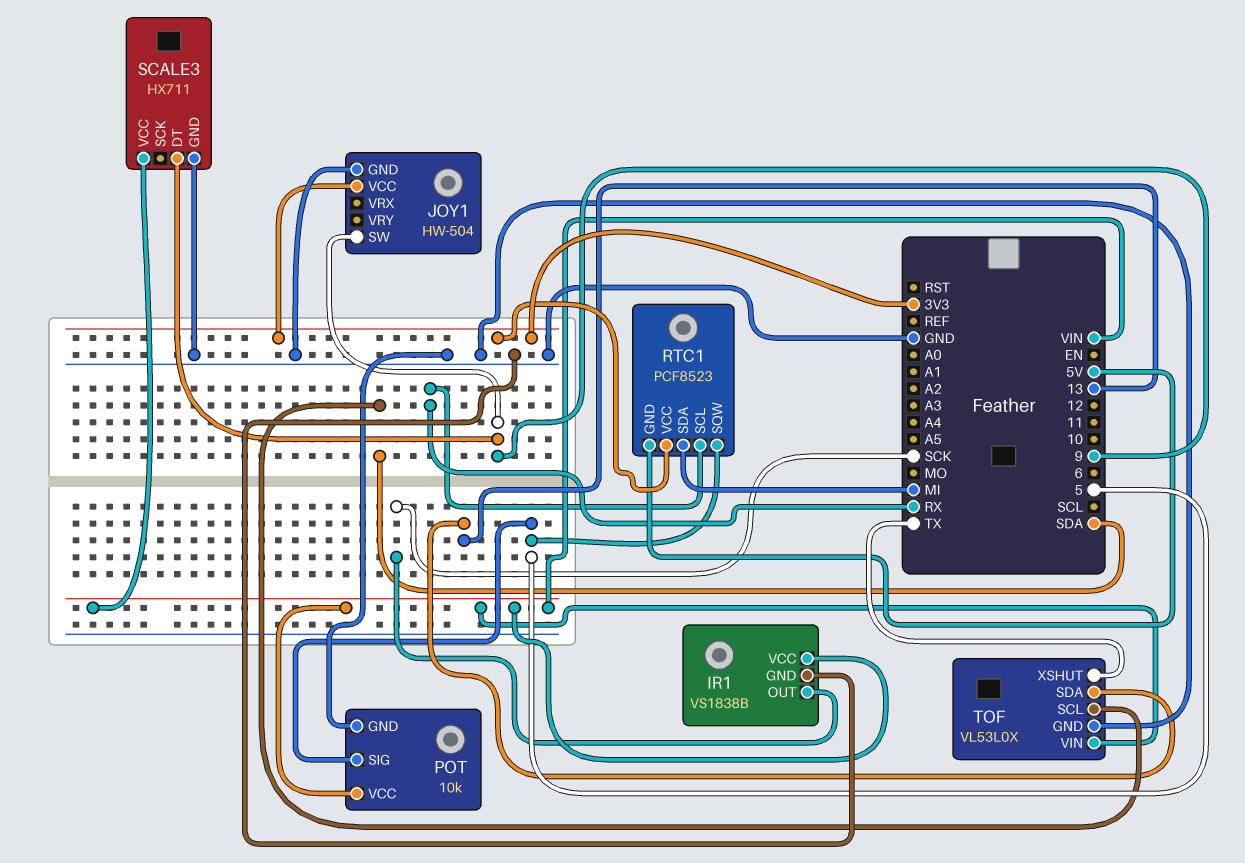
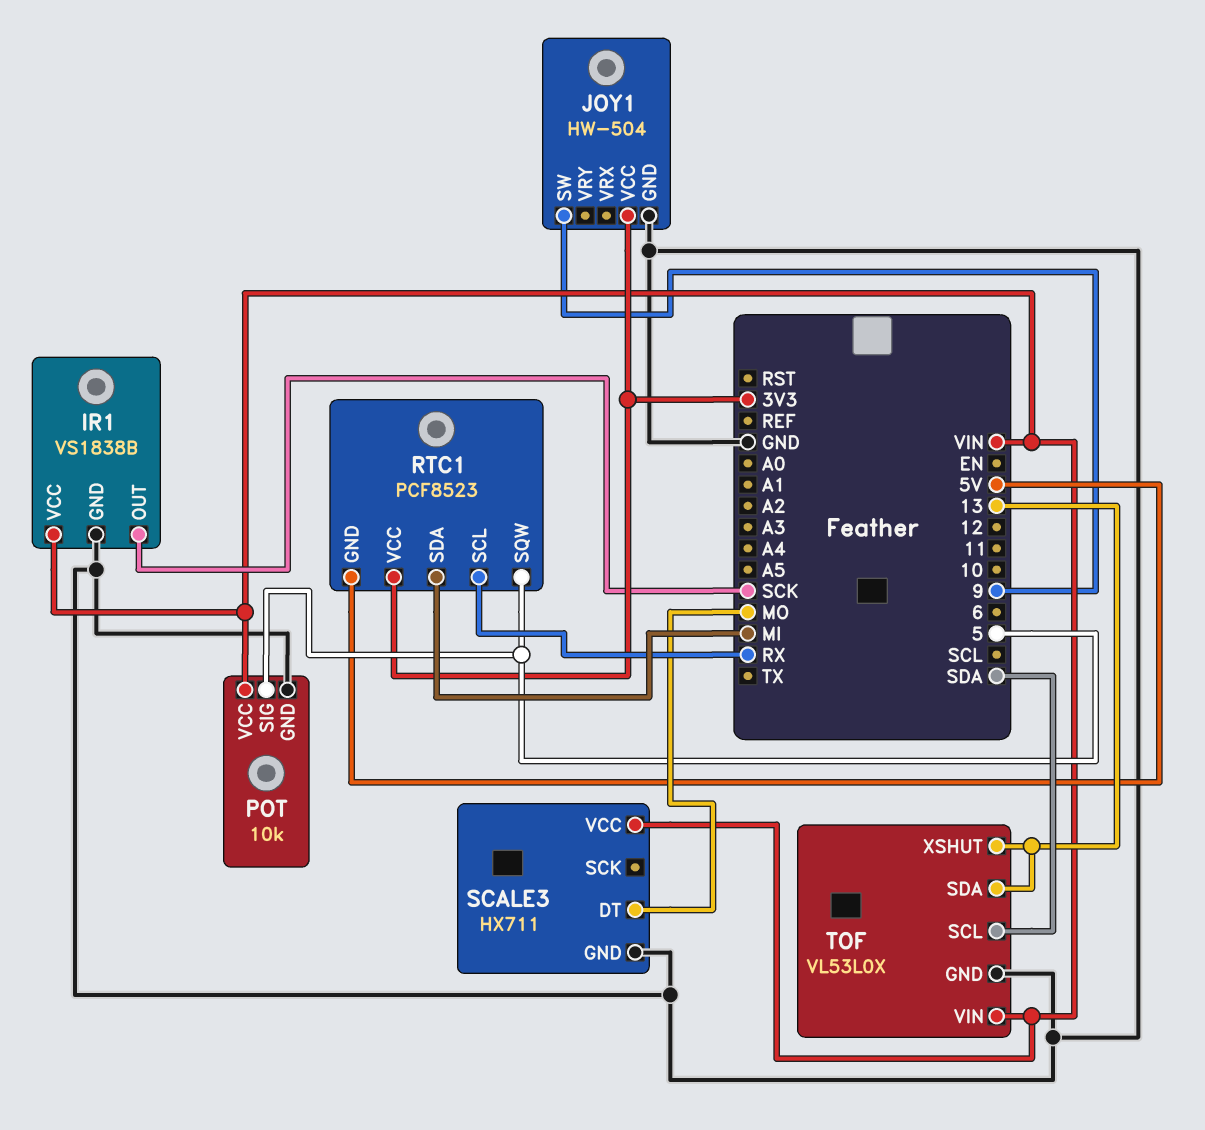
SCALE3 pin DT: 9 -> MO
TOF pin XSHUT: TX -> 13

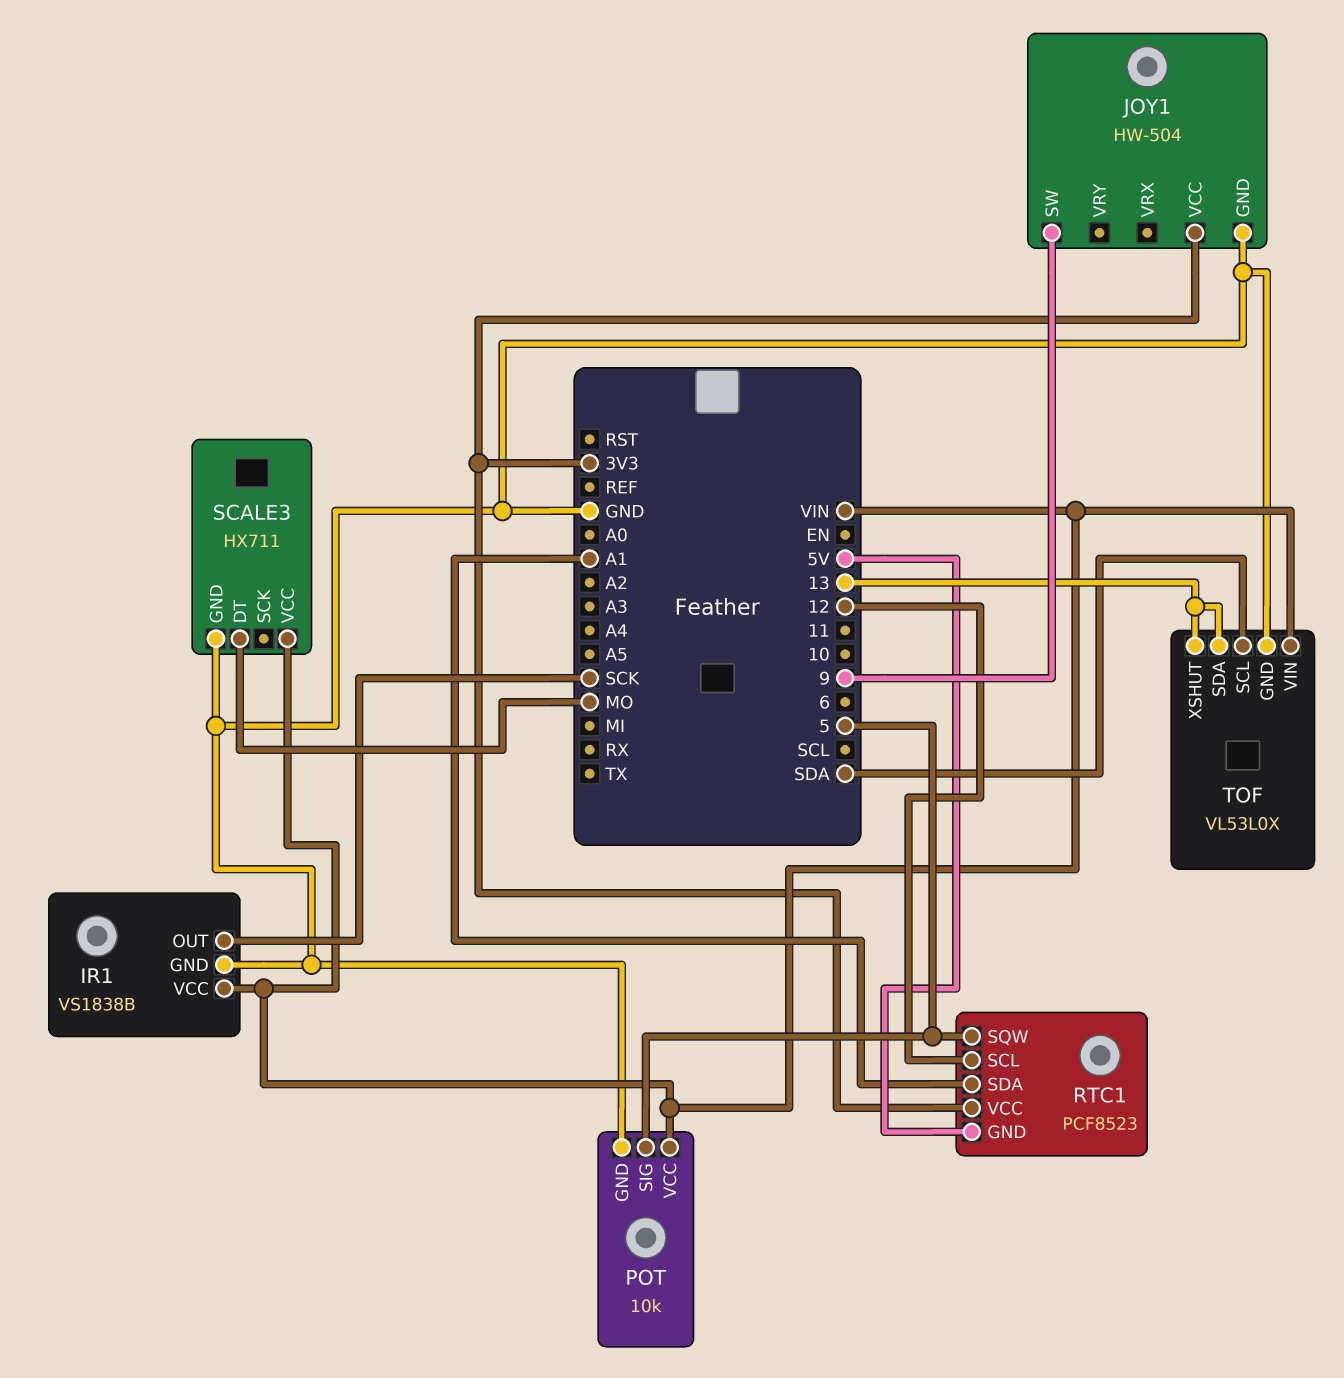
RTC1 pin SCL: RX -> 12
RTC1 pin SDA: MI -> A1

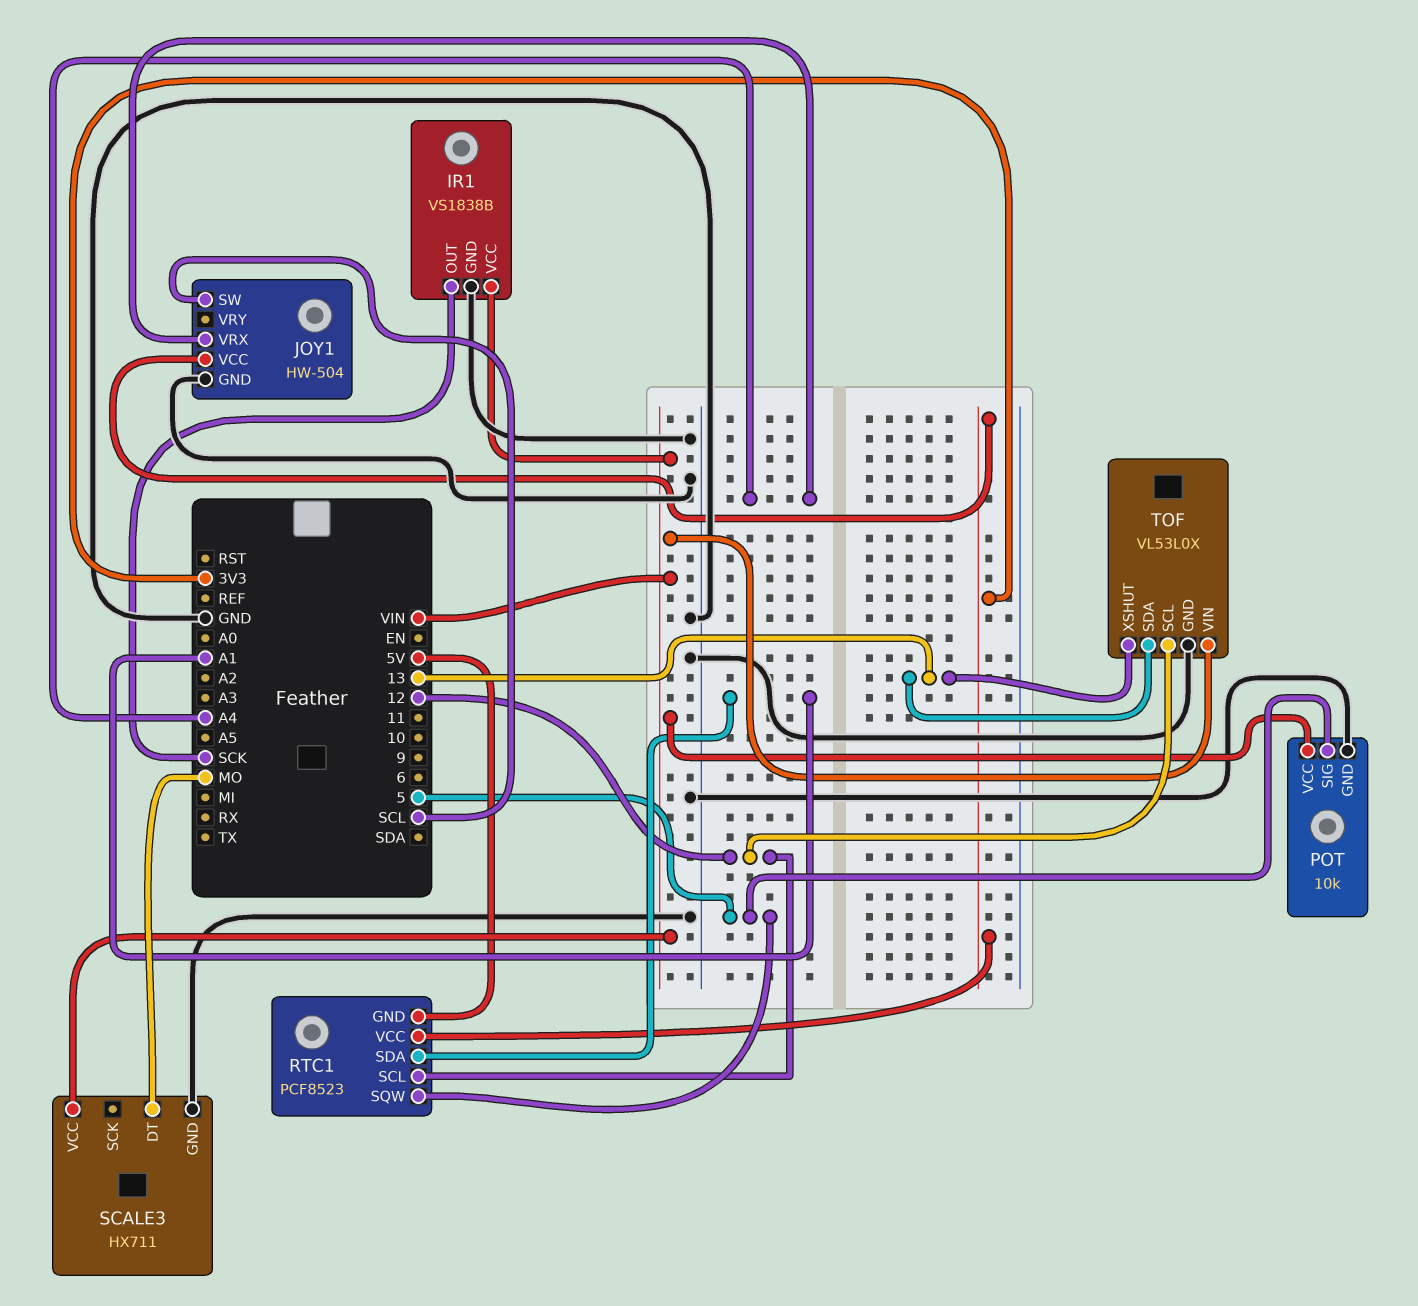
JOY1 pin SW: 9 -> SCL
JOY1 pin VRX: none -> A4
TOF pin SCL: SDA -> 12

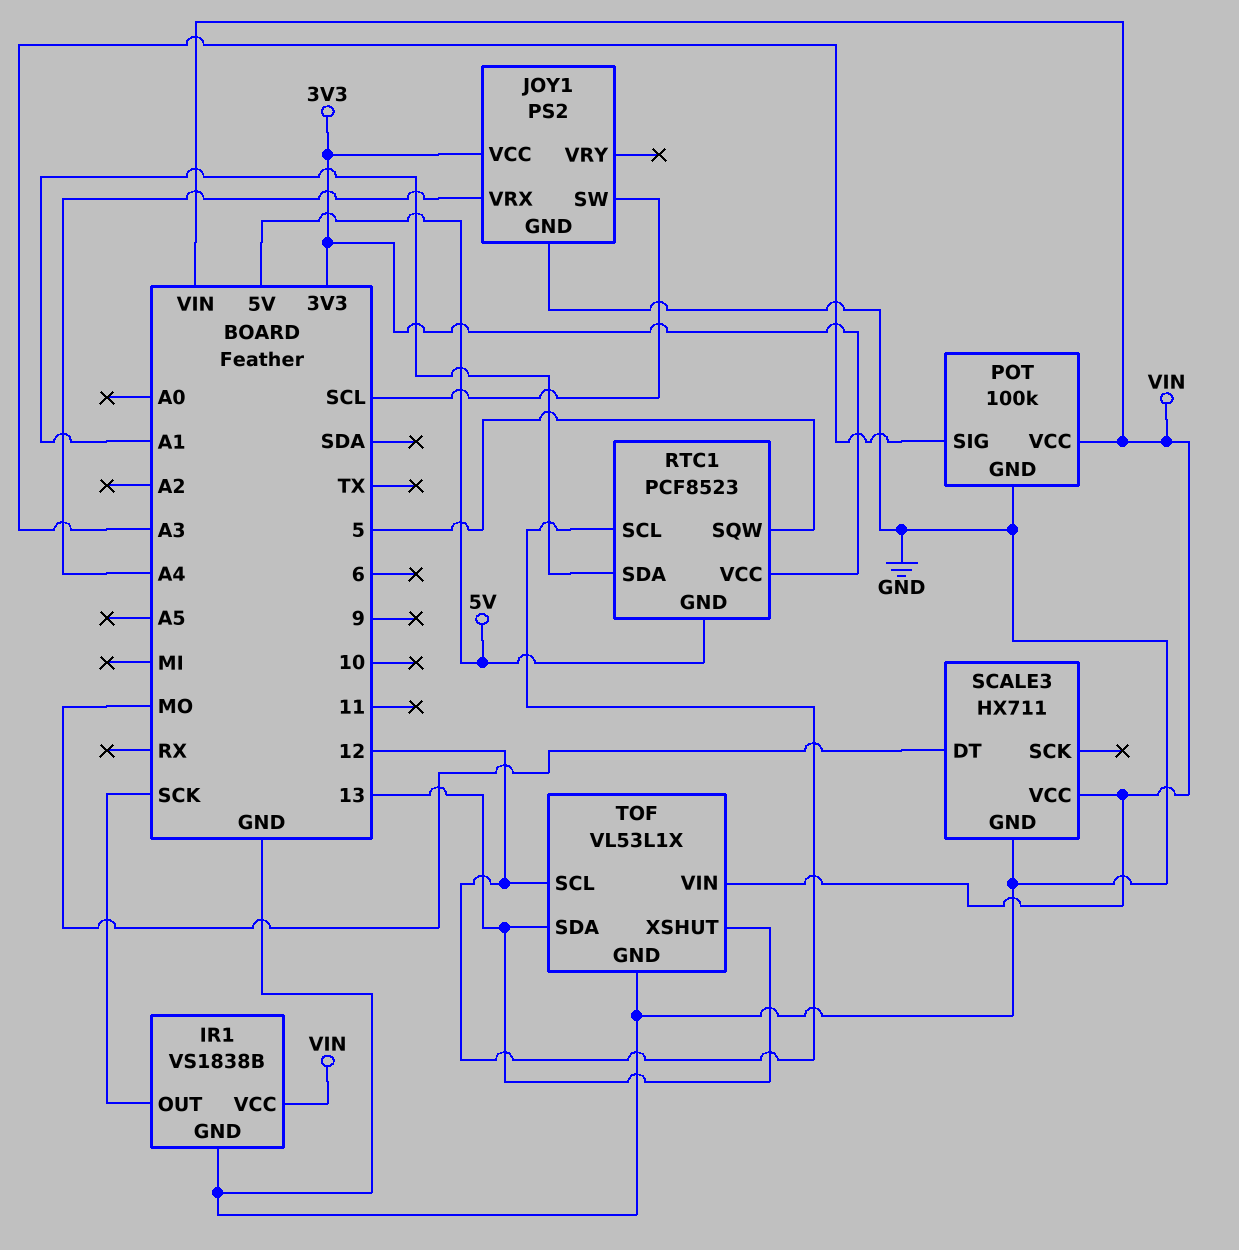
JOY1: HW-504 -> PS2
POT: 10k -> 100k
POT pin SIG: 5 -> A3
TOF: VL53L0X -> VL53L1X

